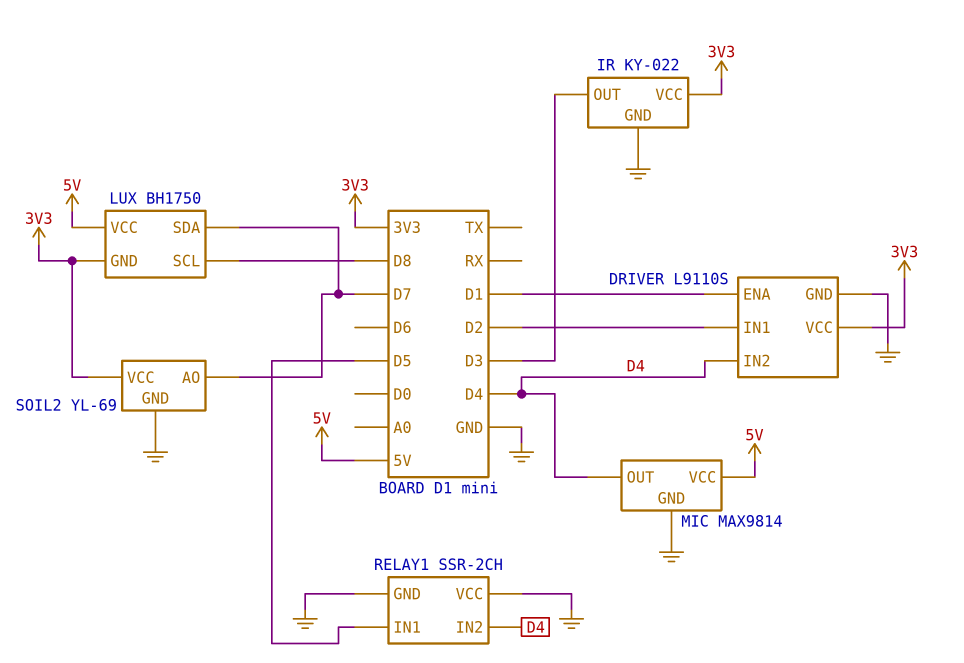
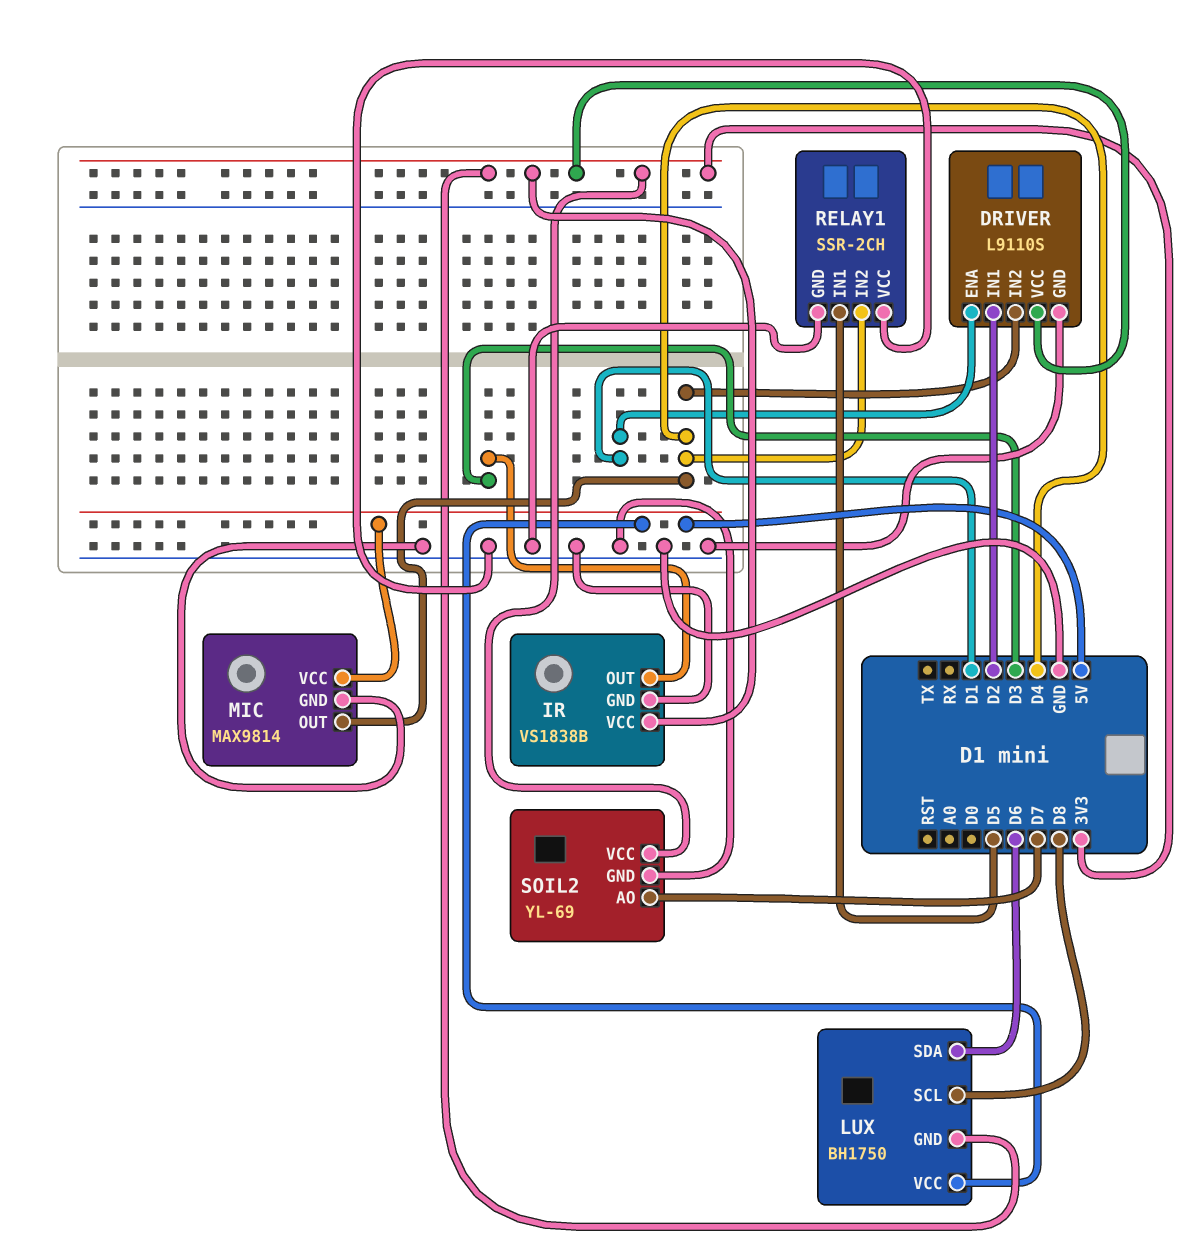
IR: KY-022 -> VS1838B
LUX pin SDA: D7 -> D6

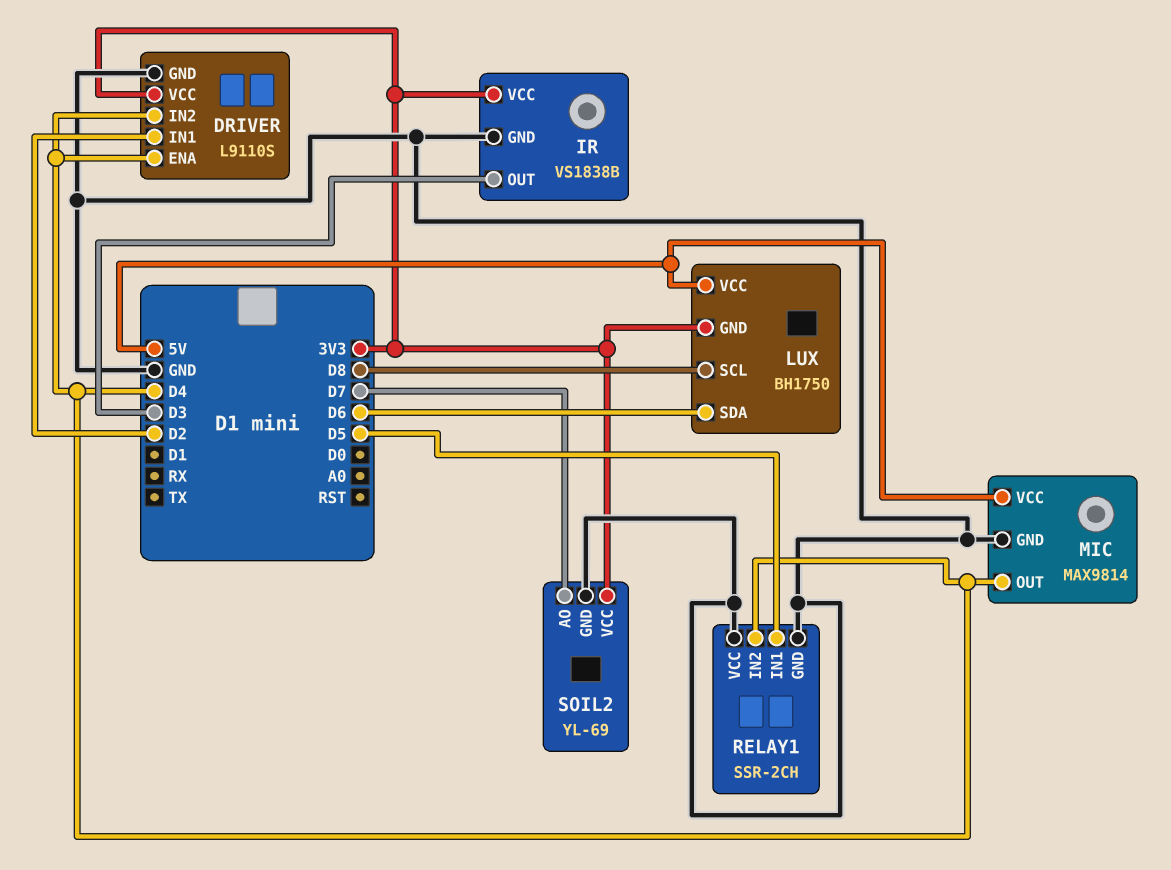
DRIVER pin ENA: D1 -> D4

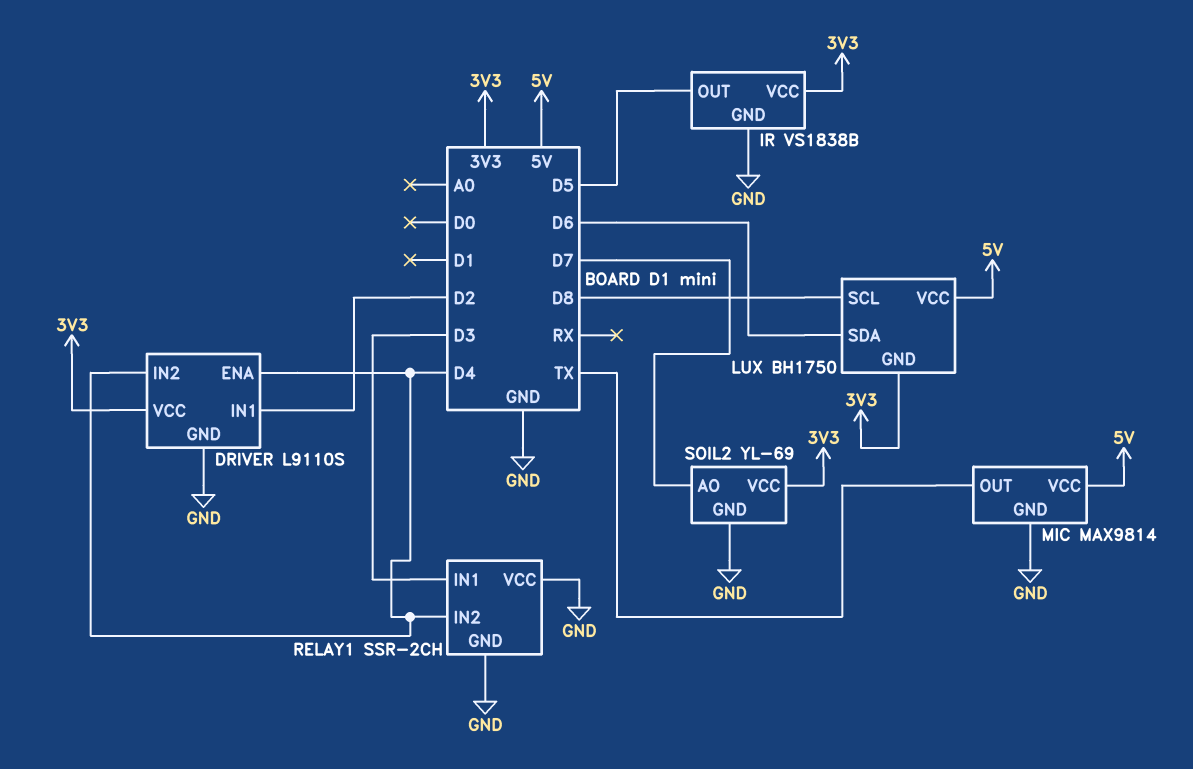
IR pin OUT: D3 -> D5
MIC pin OUT: D4 -> TX
RELAY1 pin IN1: D5 -> D3

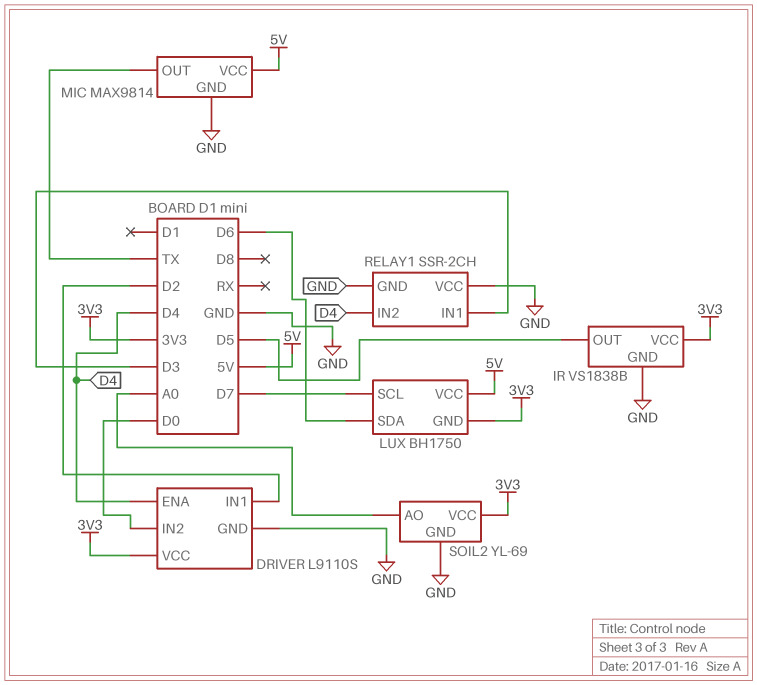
DRIVER pin IN2: D4 -> D0
LUX pin SCL: D8 -> D7
SOIL2 pin AO: D7 -> A0

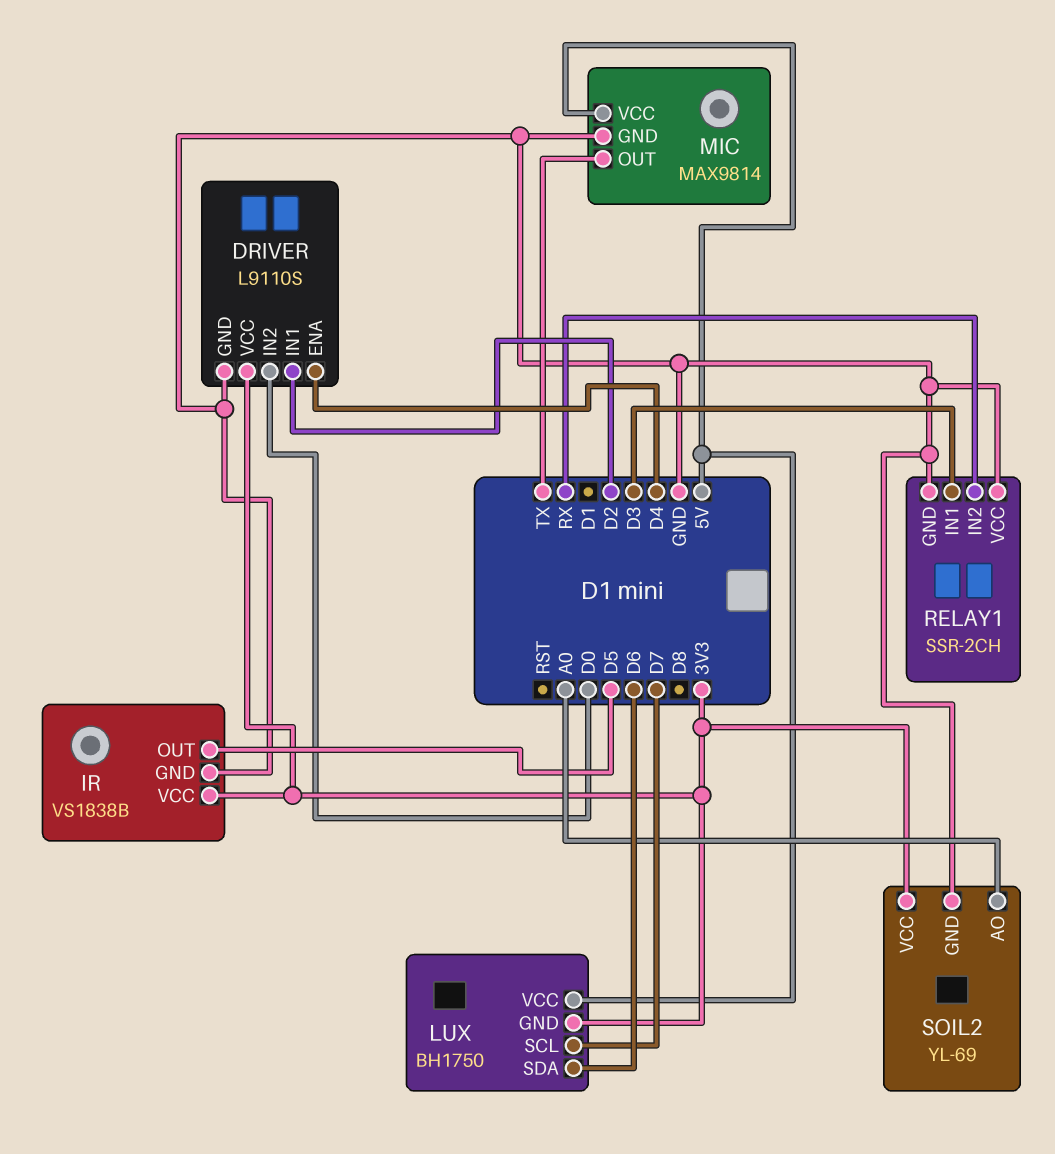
RELAY1 pin IN2: D4 -> RX

